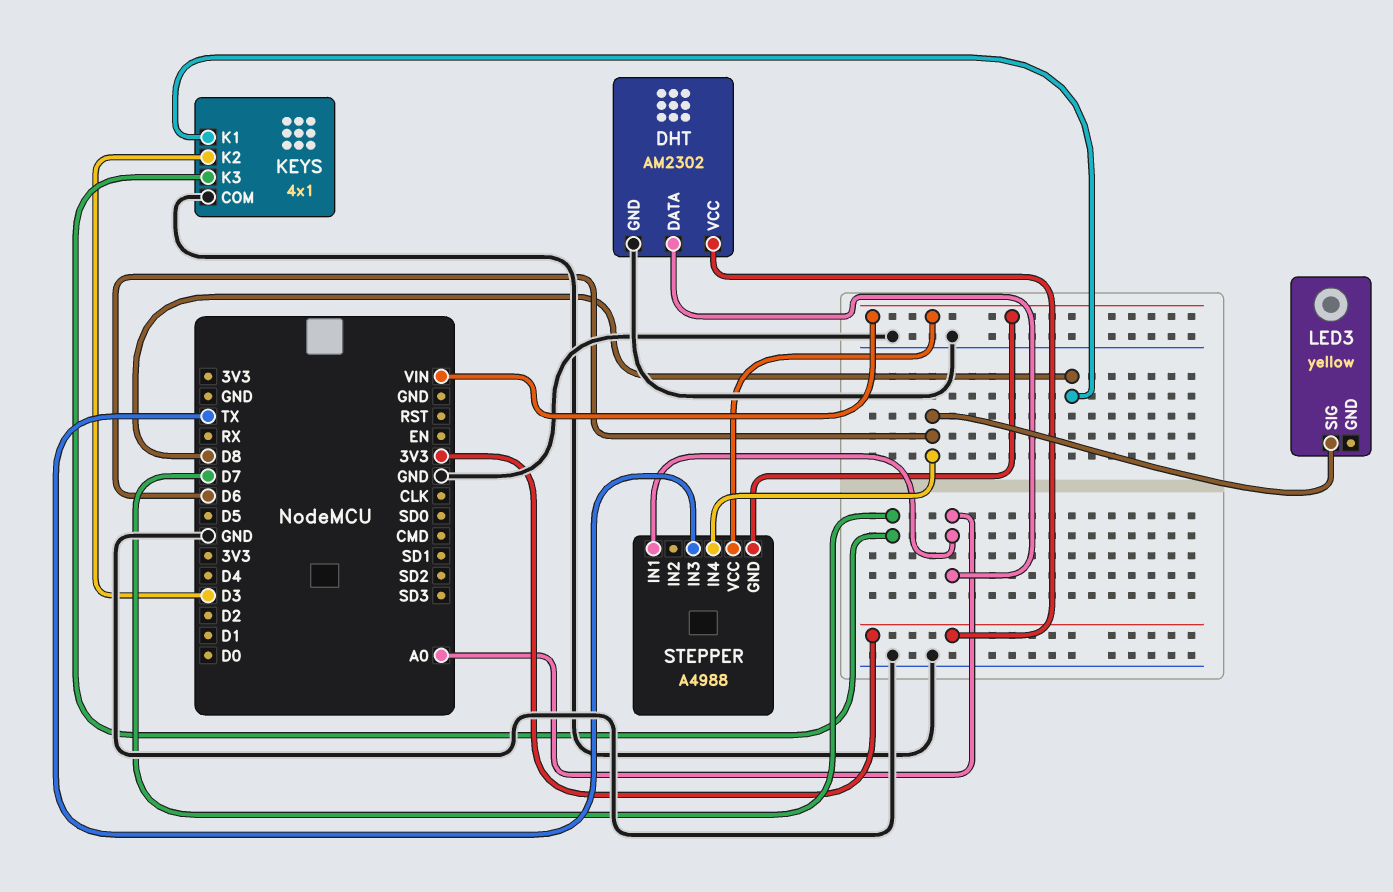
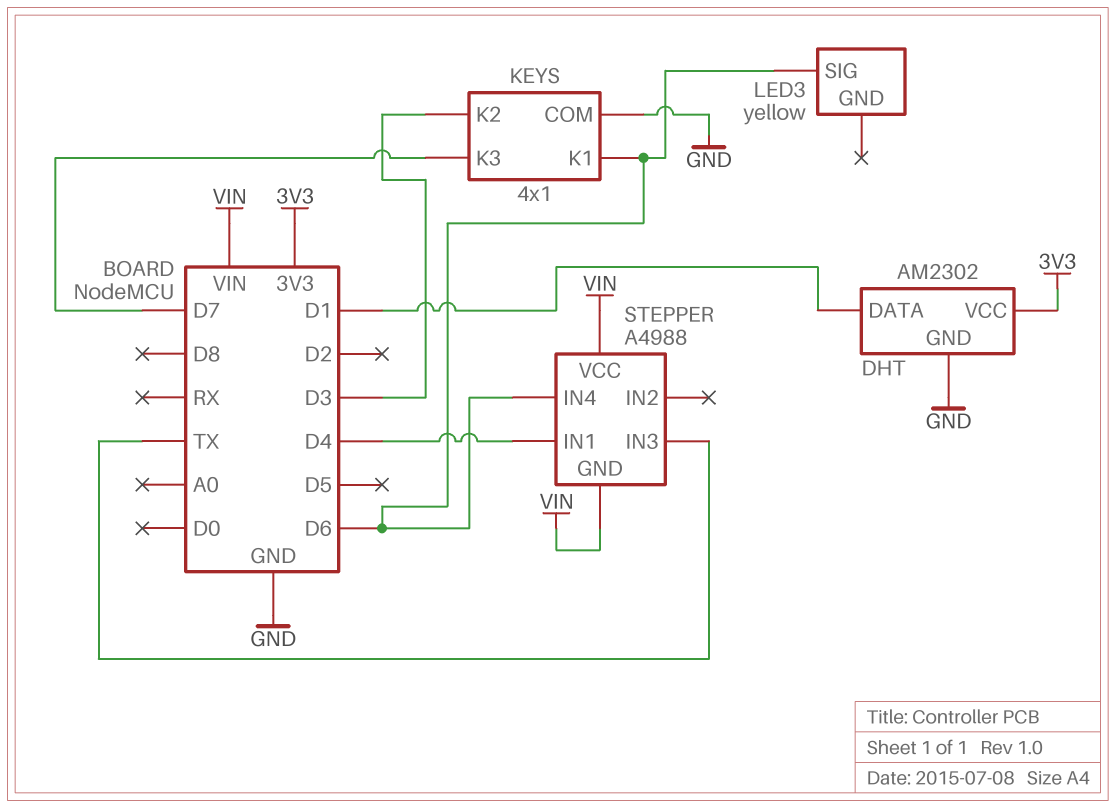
DHT pin DATA: A0 -> D1
KEYS pin K1: D8 -> D6
STEPPER pin IN1: A0 -> D4

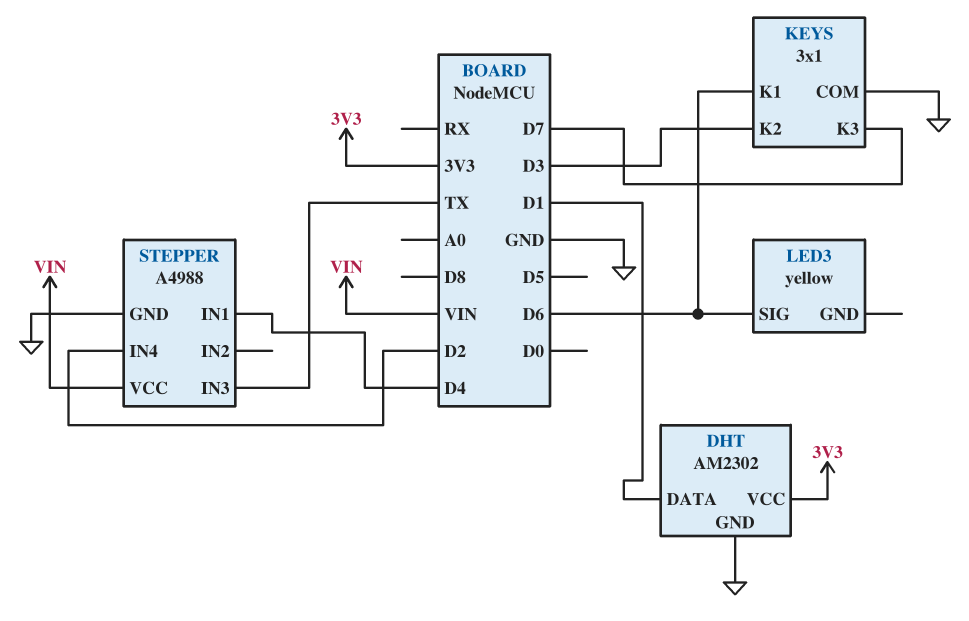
KEYS: 4x1 -> 3x1
STEPPER pin GND: VIN -> GND
STEPPER pin IN4: D6 -> D2

